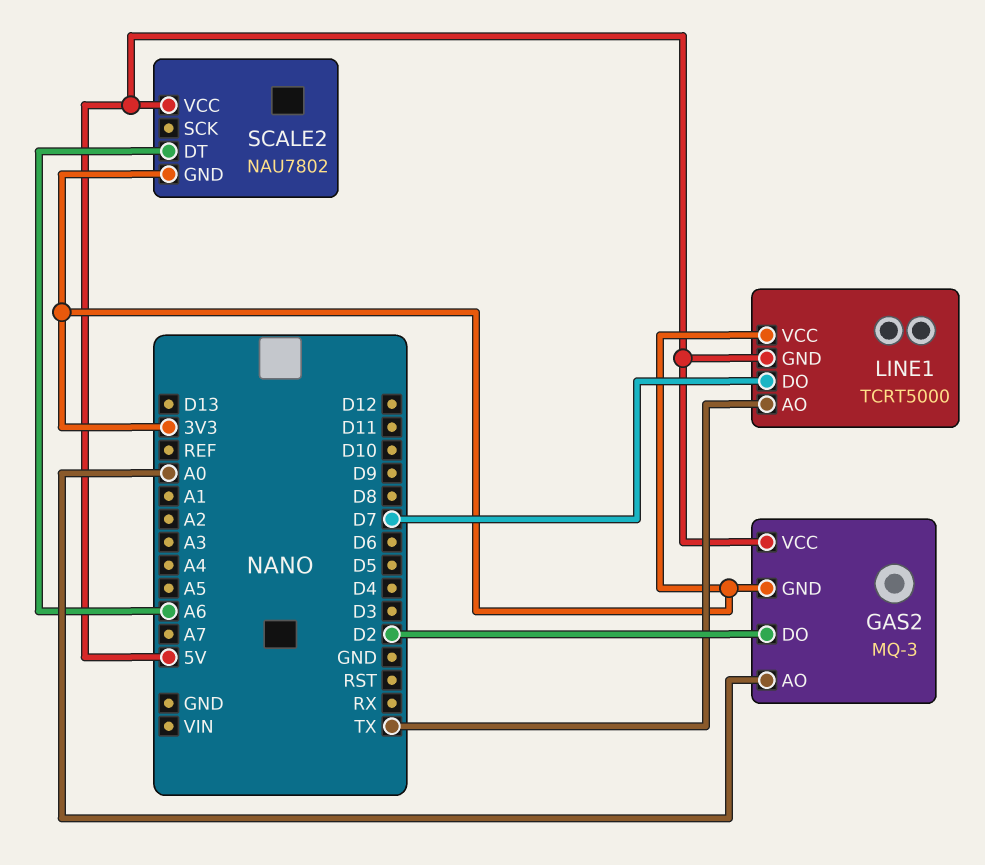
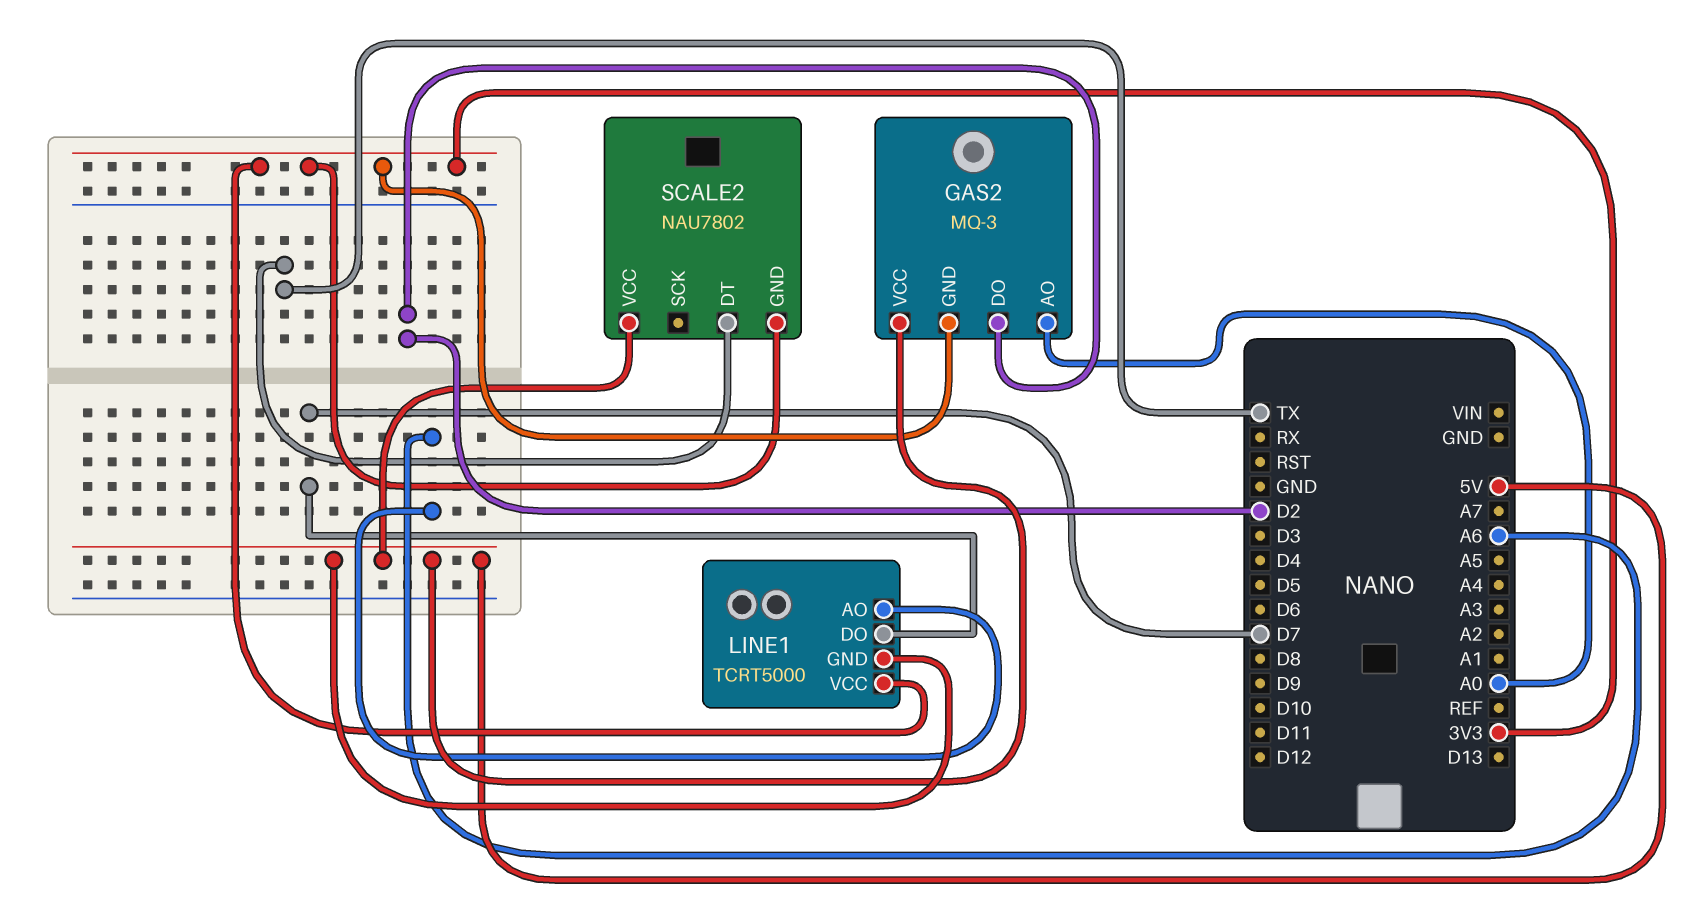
LINE1 pin AO: TX -> A6
SCALE2 pin DT: A6 -> TX

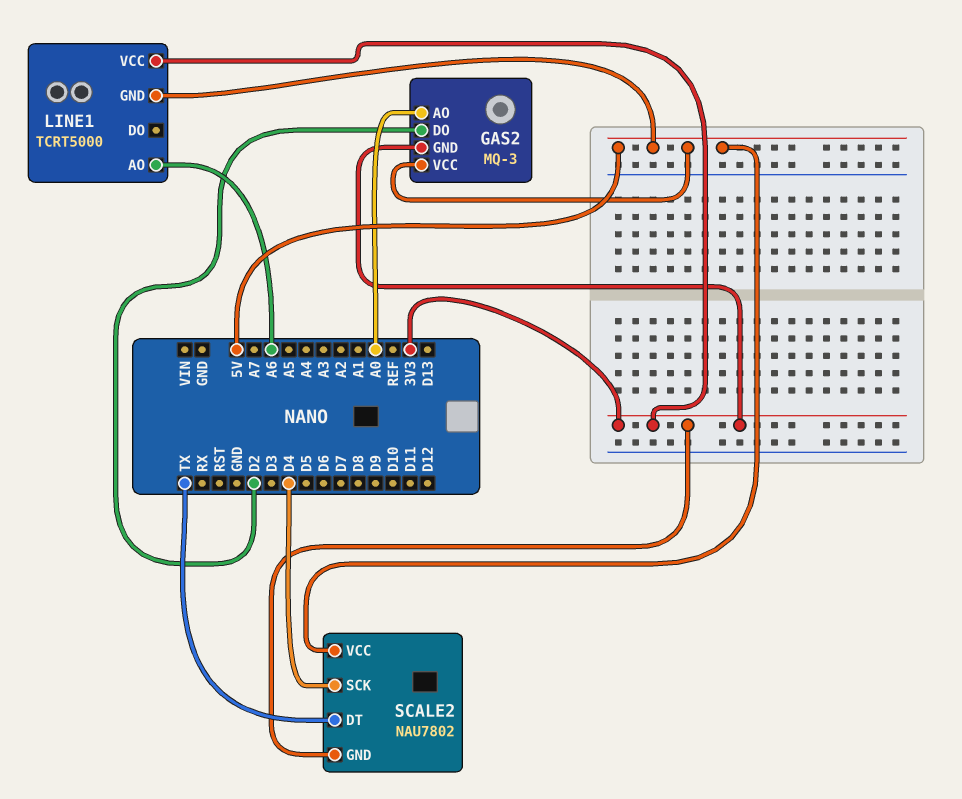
LINE1 pin DO: D7 -> none
SCALE2 pin SCK: none -> D4

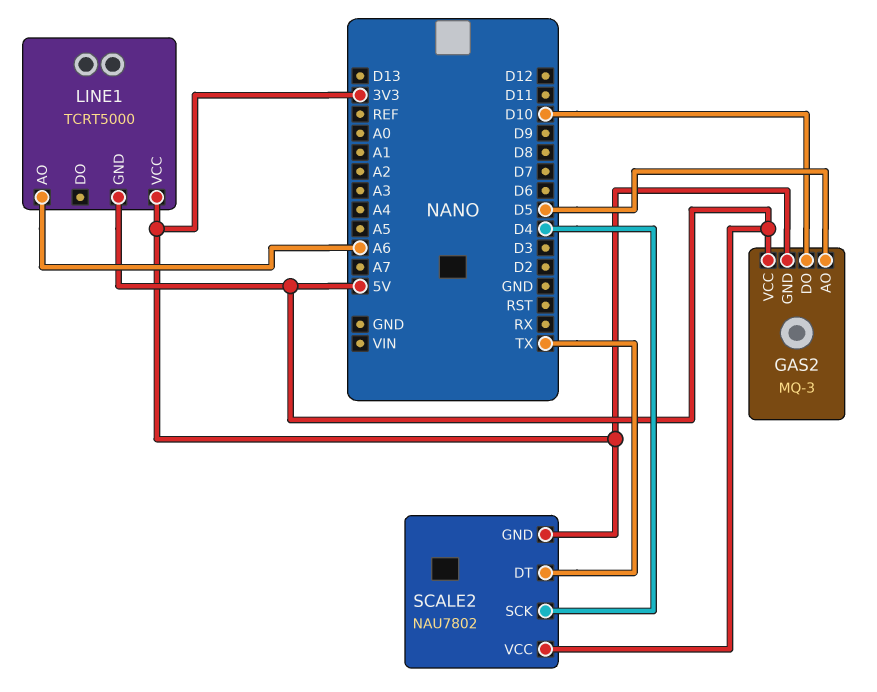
GAS2 pin AO: A0 -> D5
GAS2 pin DO: D2 -> D10

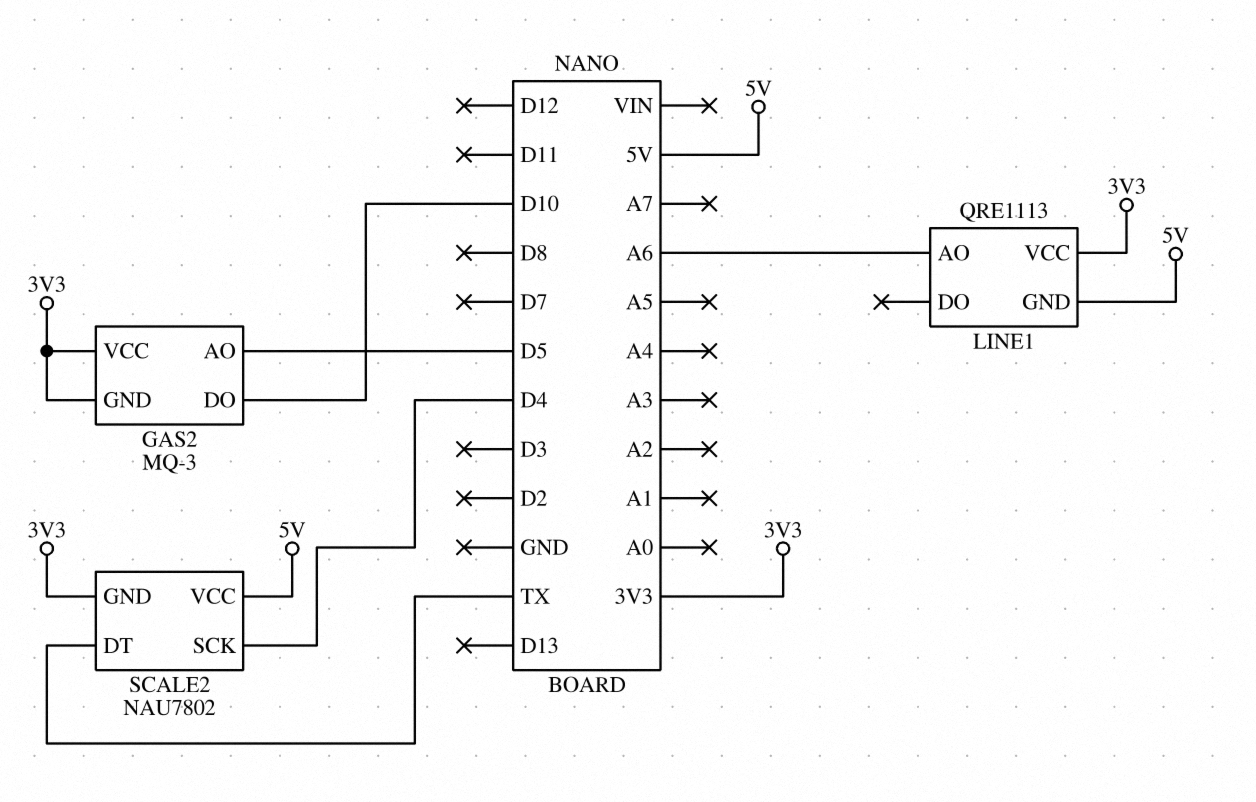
GAS2 pin VCC: 5V -> 3V3
LINE1: TCRT5000 -> QRE1113

